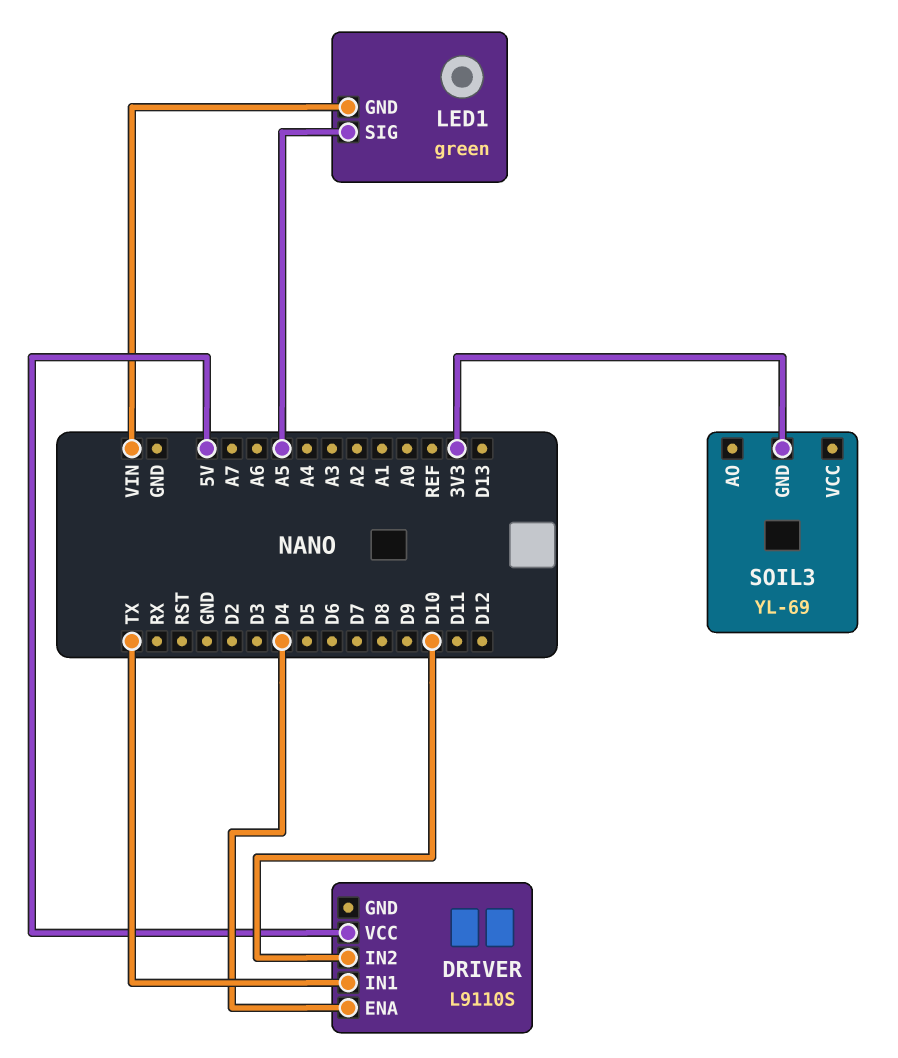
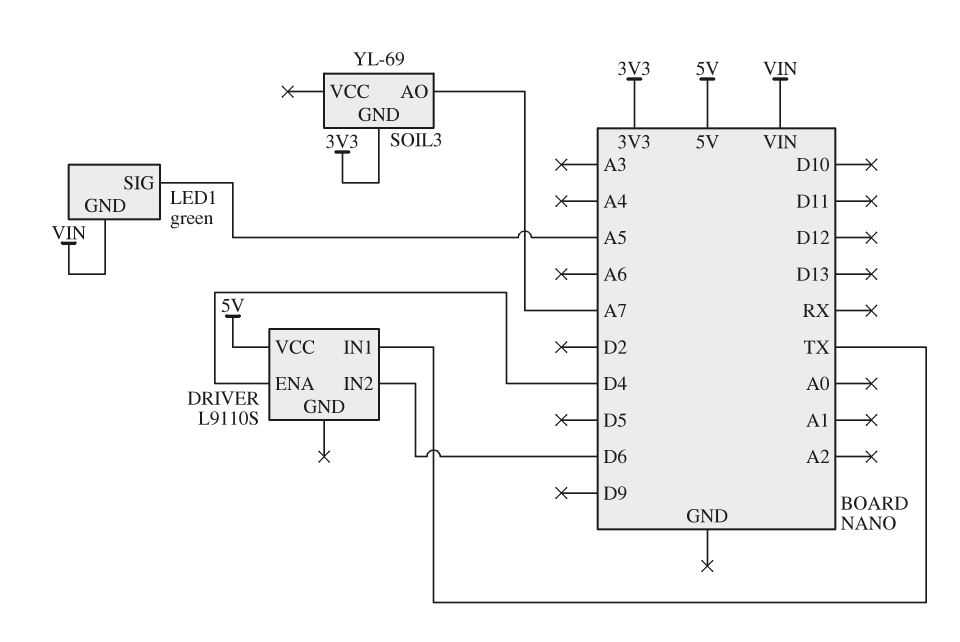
DRIVER pin IN2: D10 -> D6
SOIL3 pin AO: none -> A7

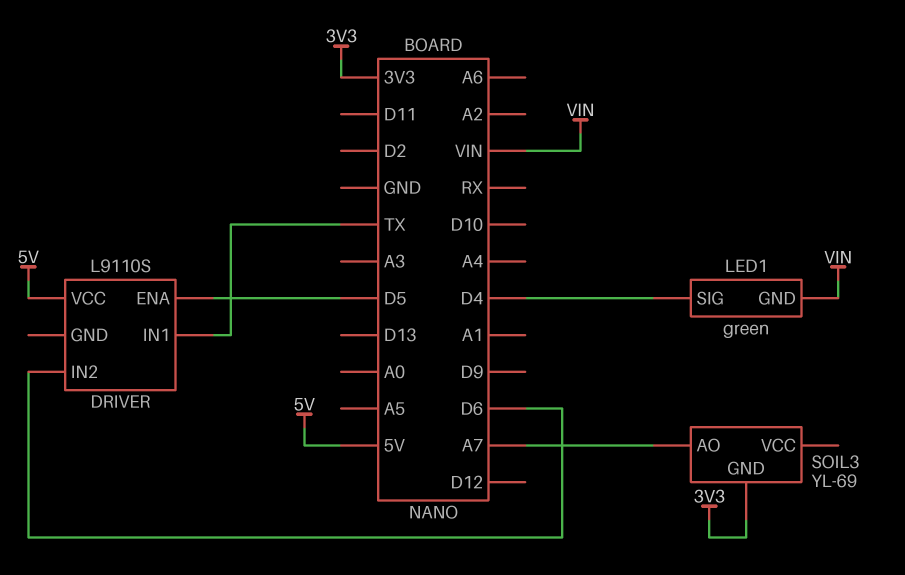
DRIVER pin ENA: D4 -> D5
LED1 pin SIG: A5 -> D4

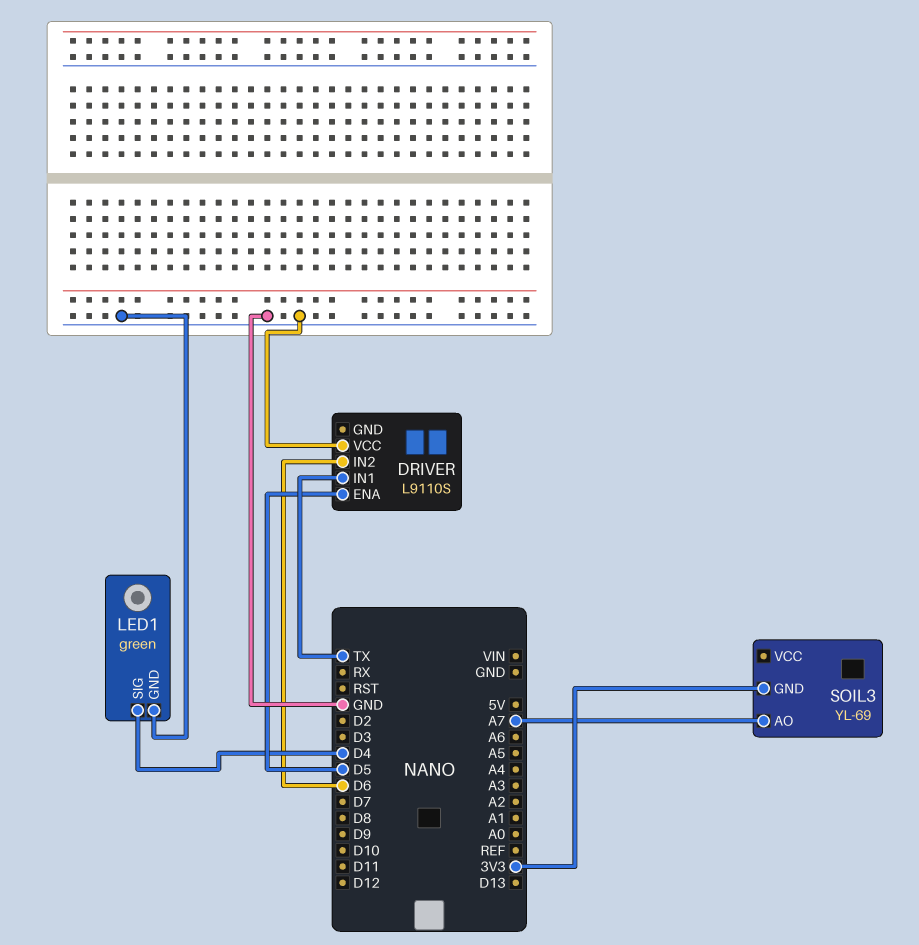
DRIVER pin VCC: 5V -> GND
LED1 pin GND: VIN -> GND

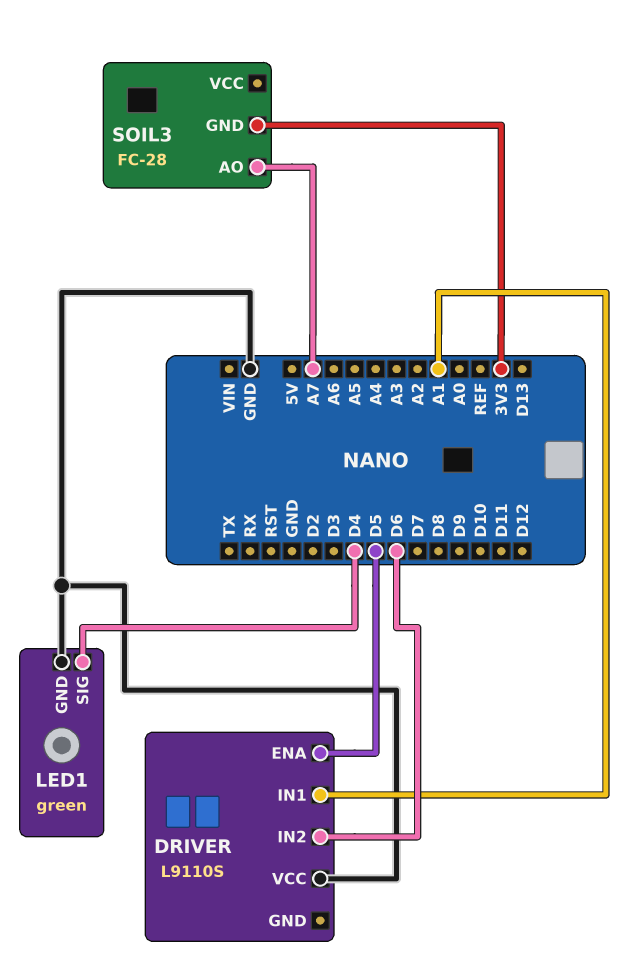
DRIVER pin IN1: TX -> A1
SOIL3: YL-69 -> FC-28

